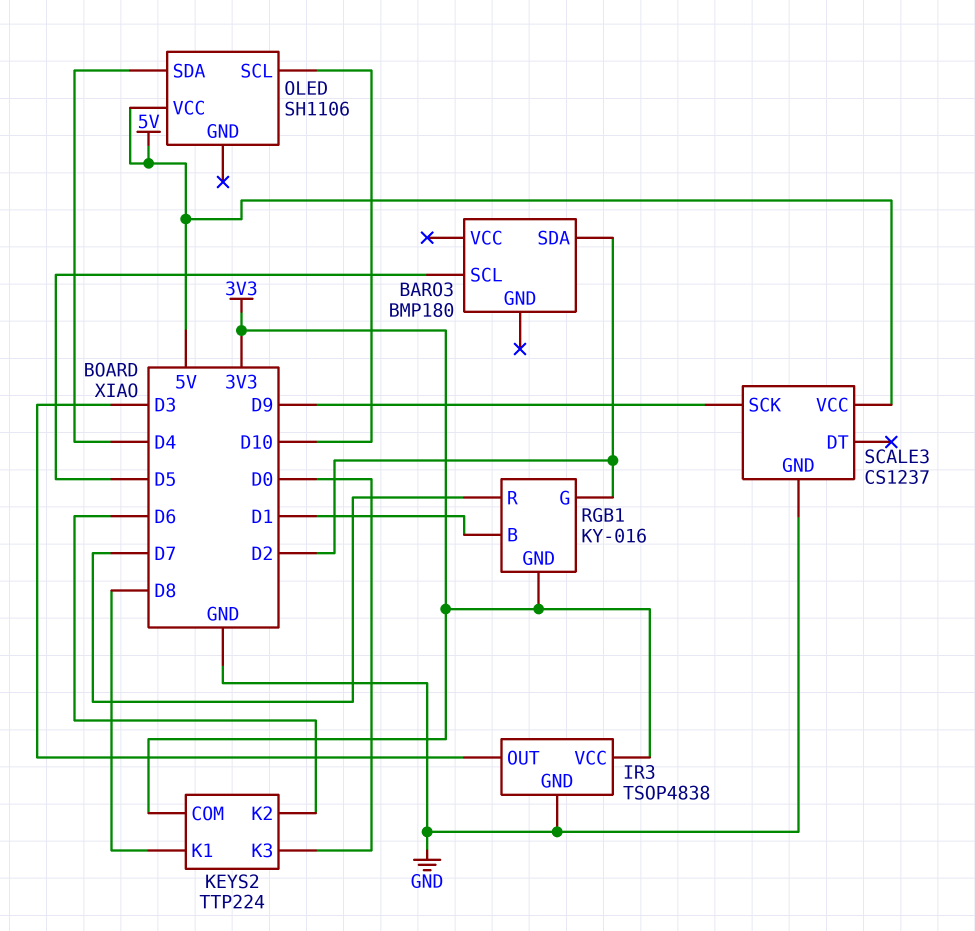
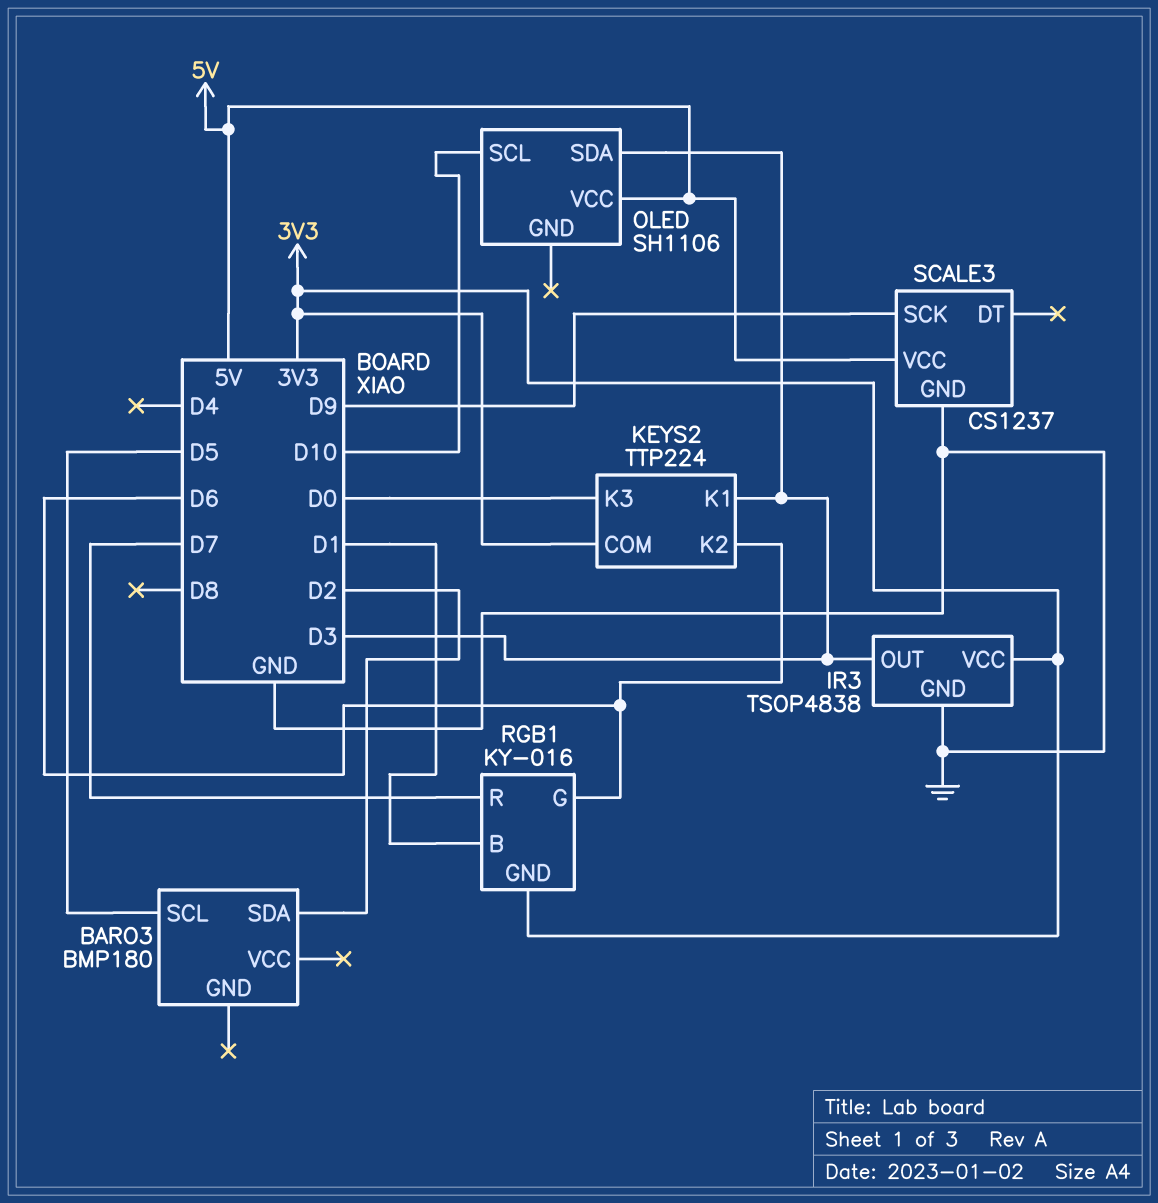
KEYS2 pin K1: D8 -> D3
OLED pin SDA: D4 -> D3
RGB1 pin G: D2 -> D6

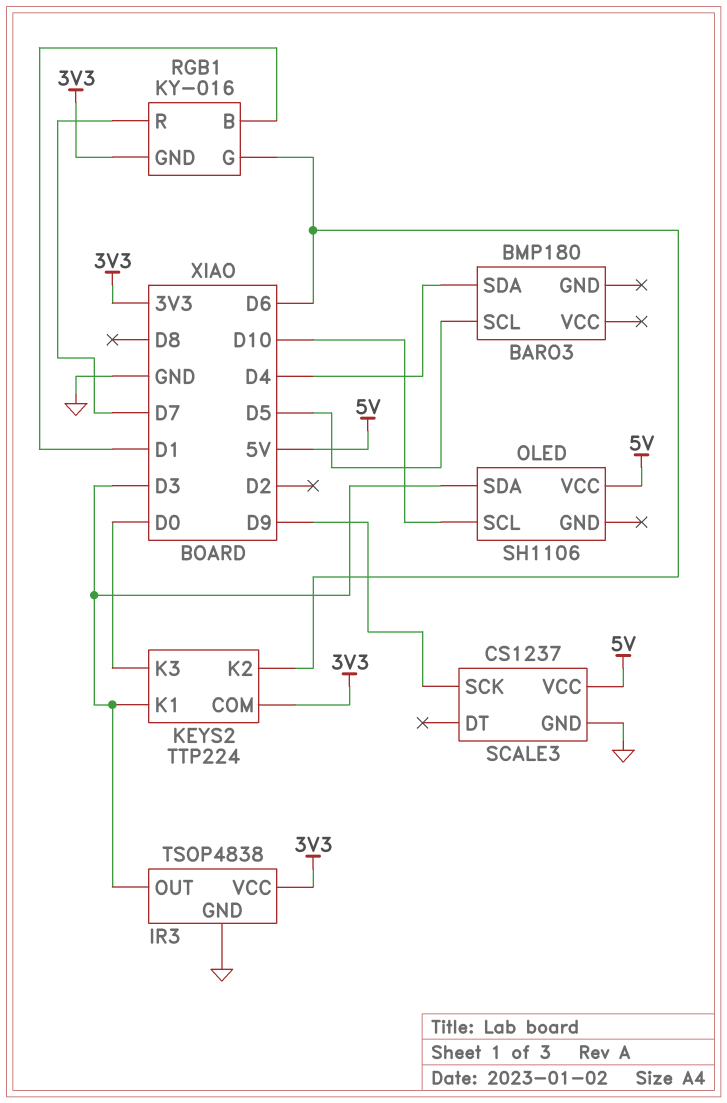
BARO3 pin SDA: D2 -> D4

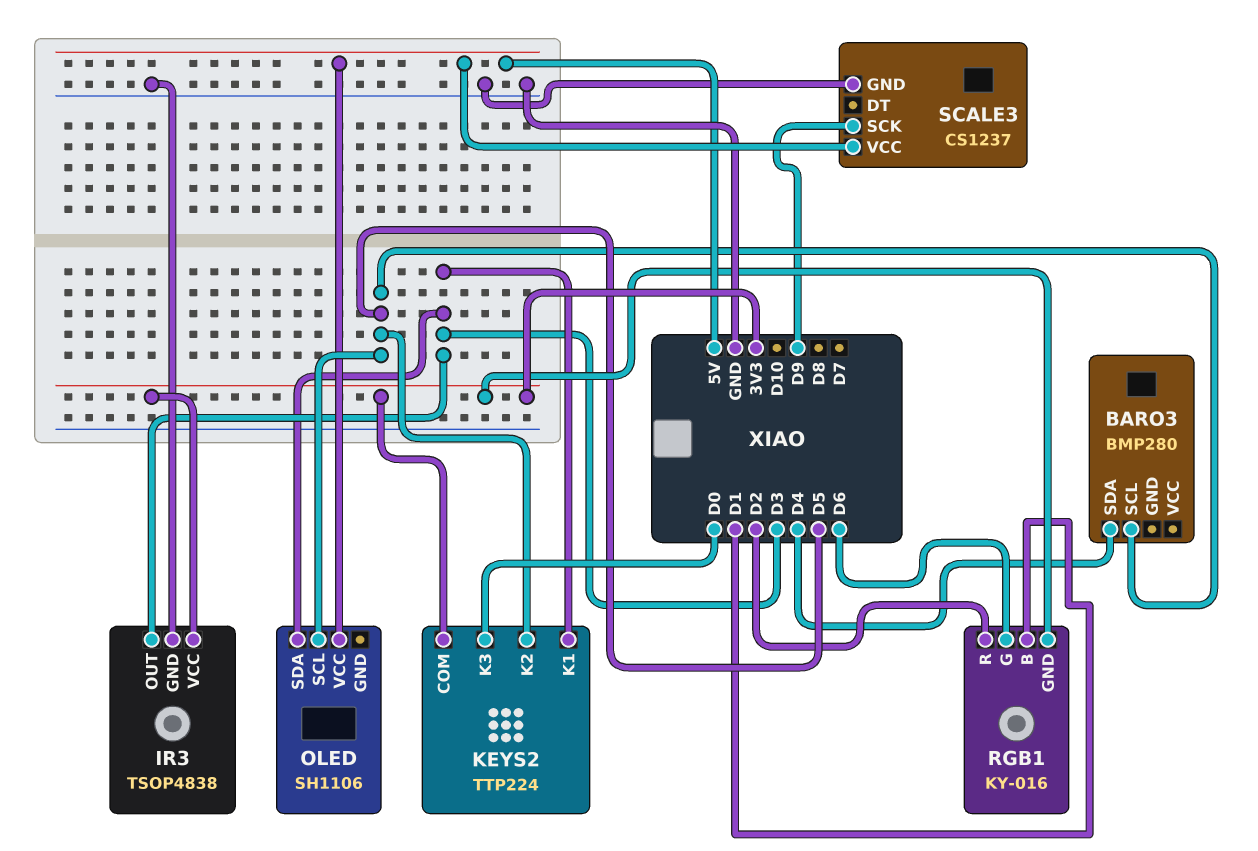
BARO3: BMP180 -> BMP280
KEYS2 pin K2: D6 -> D5
OLED pin SCL: D10 -> D5
RGB1 pin R: D7 -> D2

